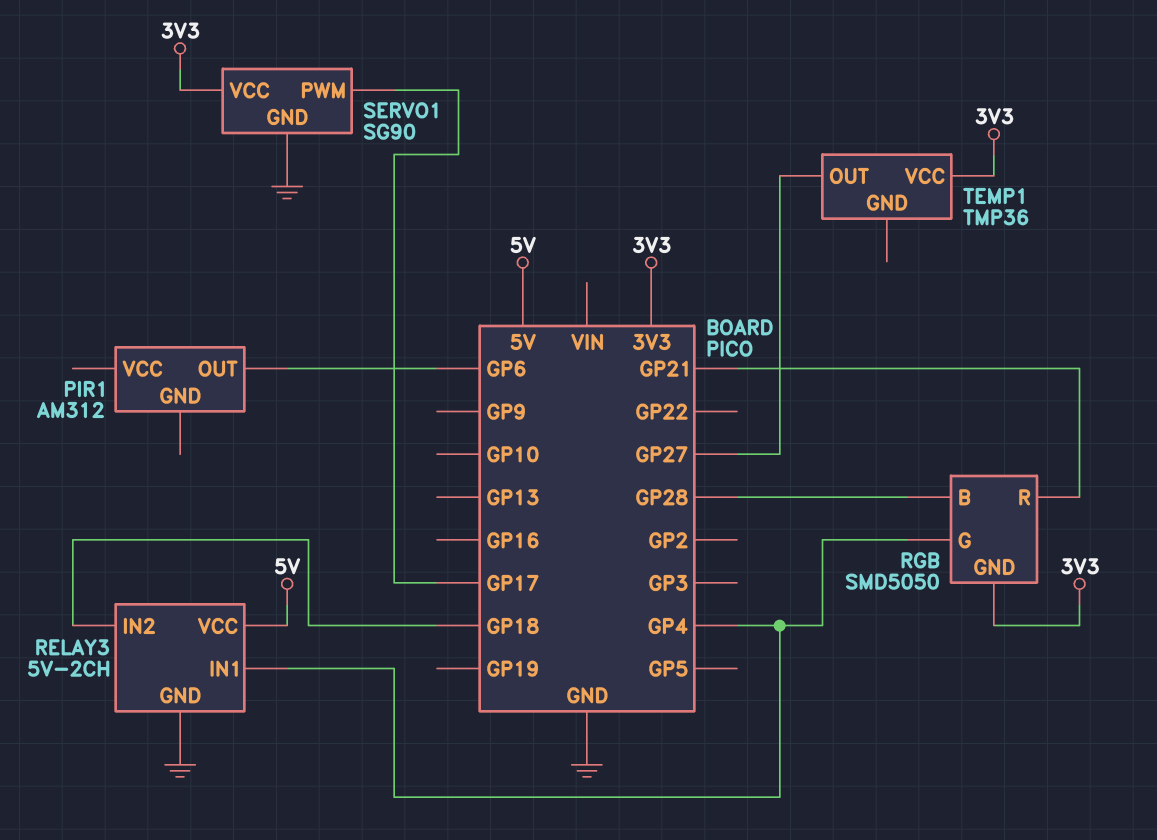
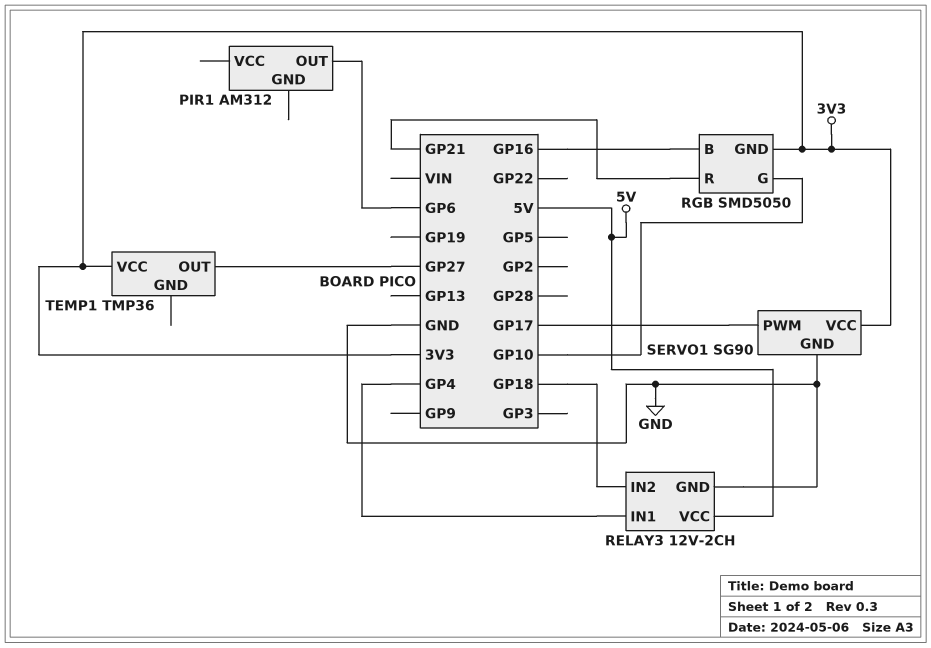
RELAY3: 5V-2CH -> 12V-2CH
RGB pin B: GP28 -> GP16
RGB pin G: GP4 -> GP10

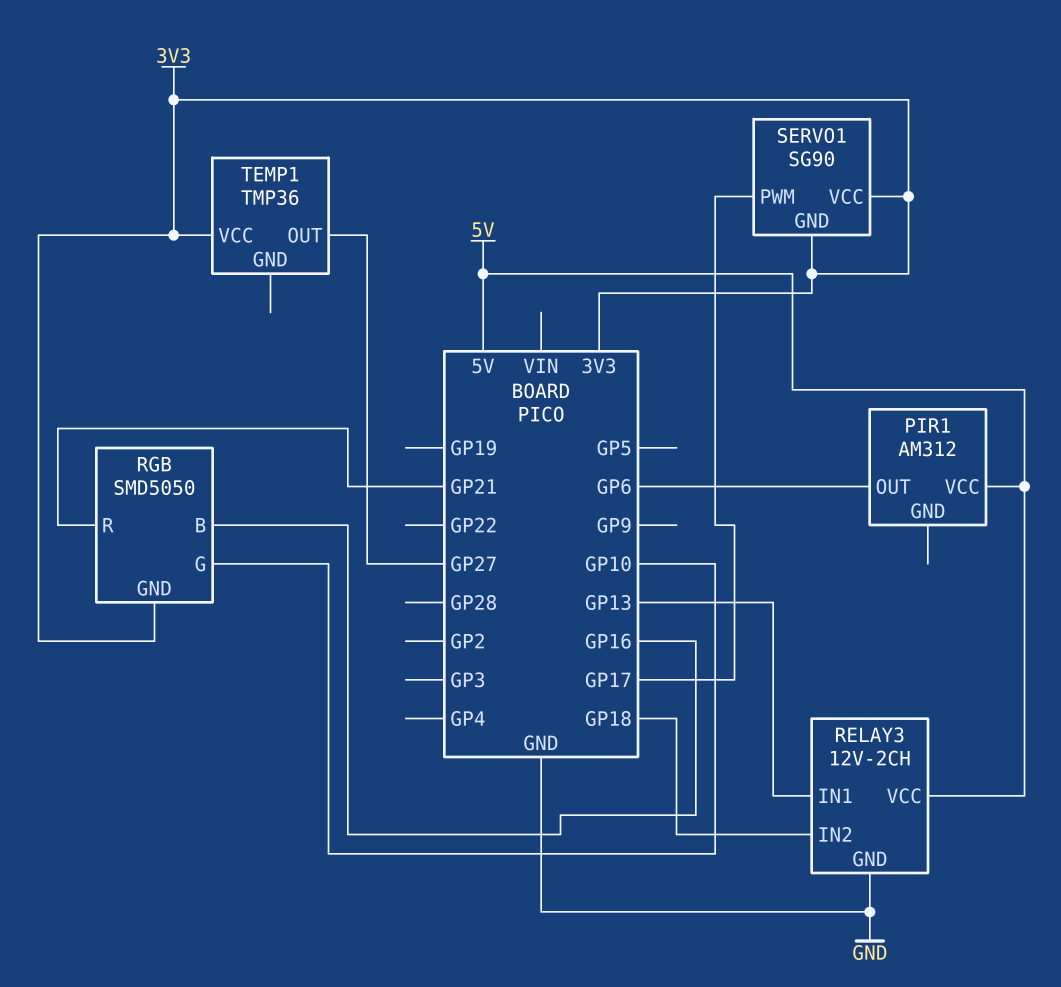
PIR1 pin VCC: none -> 5V
RELAY3 pin IN1: GP4 -> GP13
SERVO1 pin GND: GND -> 3V3

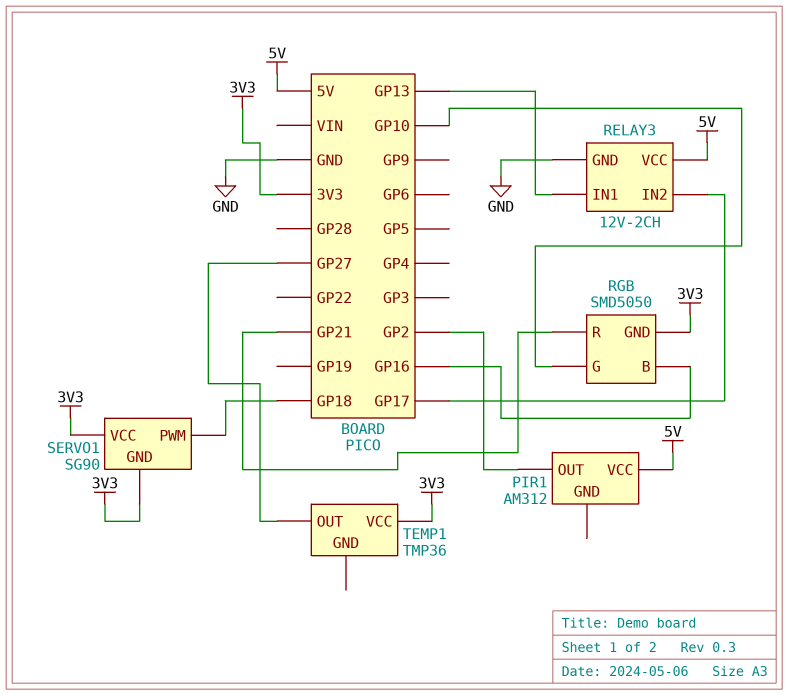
PIR1 pin OUT: GP6 -> GP2
RELAY3 pin IN2: GP18 -> GP17
SERVO1 pin PWM: GP17 -> GP18

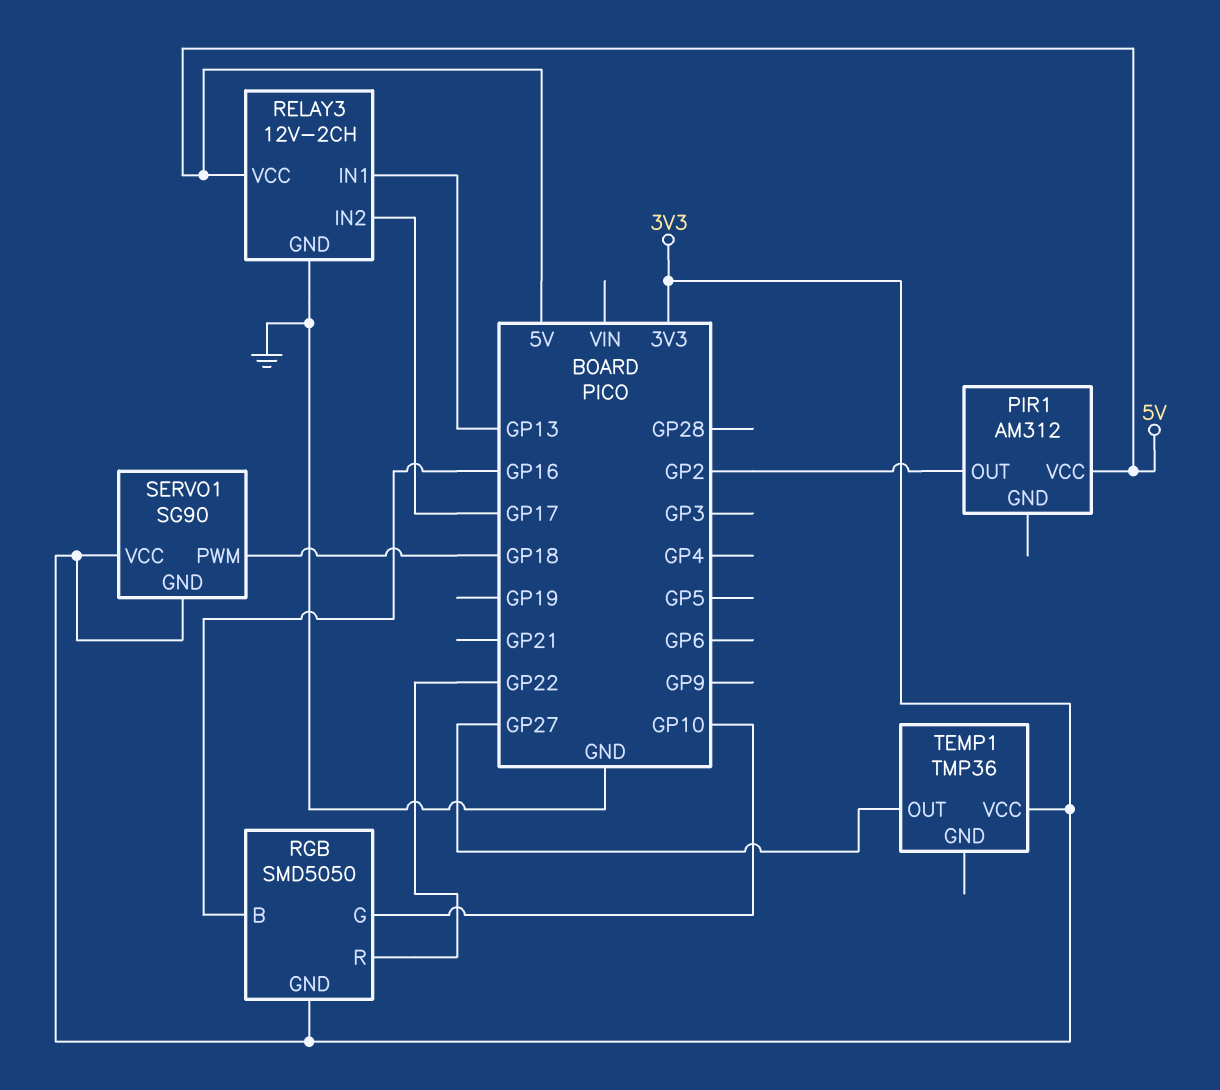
RGB pin R: GP21 -> GP22

